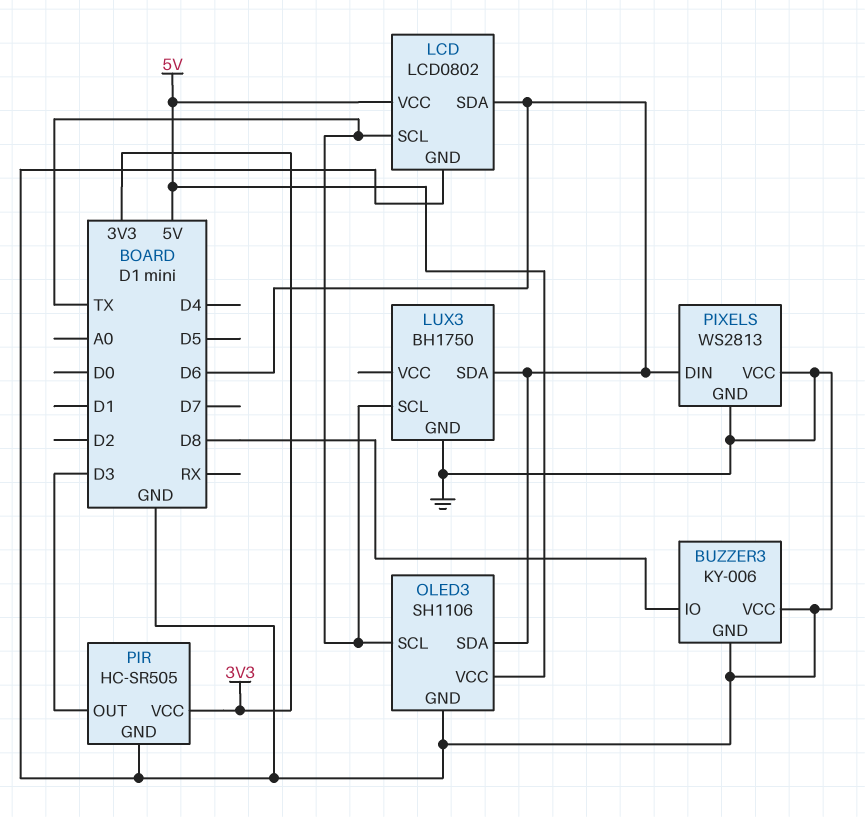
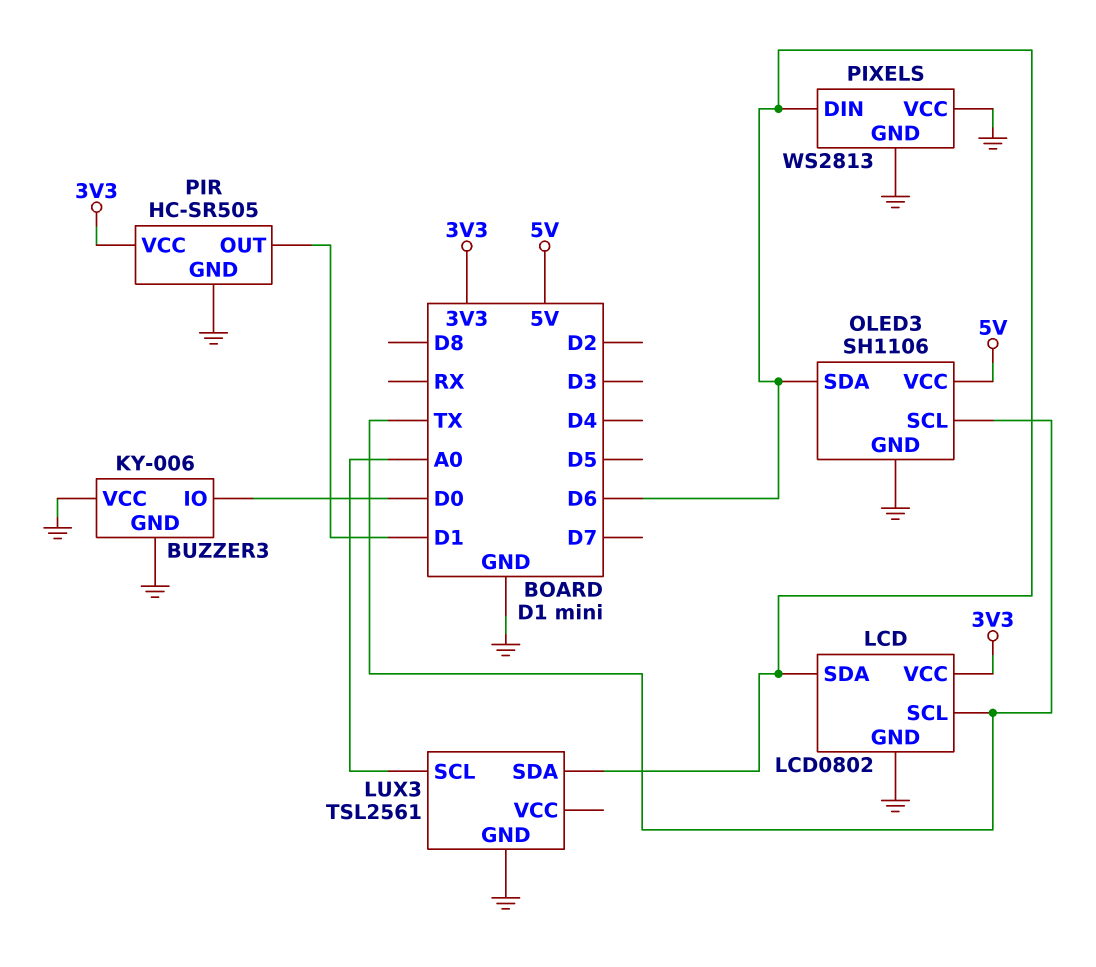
BUZZER3 pin IO: D8 -> D0
LCD pin VCC: 5V -> 3V3
LUX3: BH1750 -> TSL2561
LUX3 pin SCL: TX -> A0
PIR pin OUT: D3 -> D1

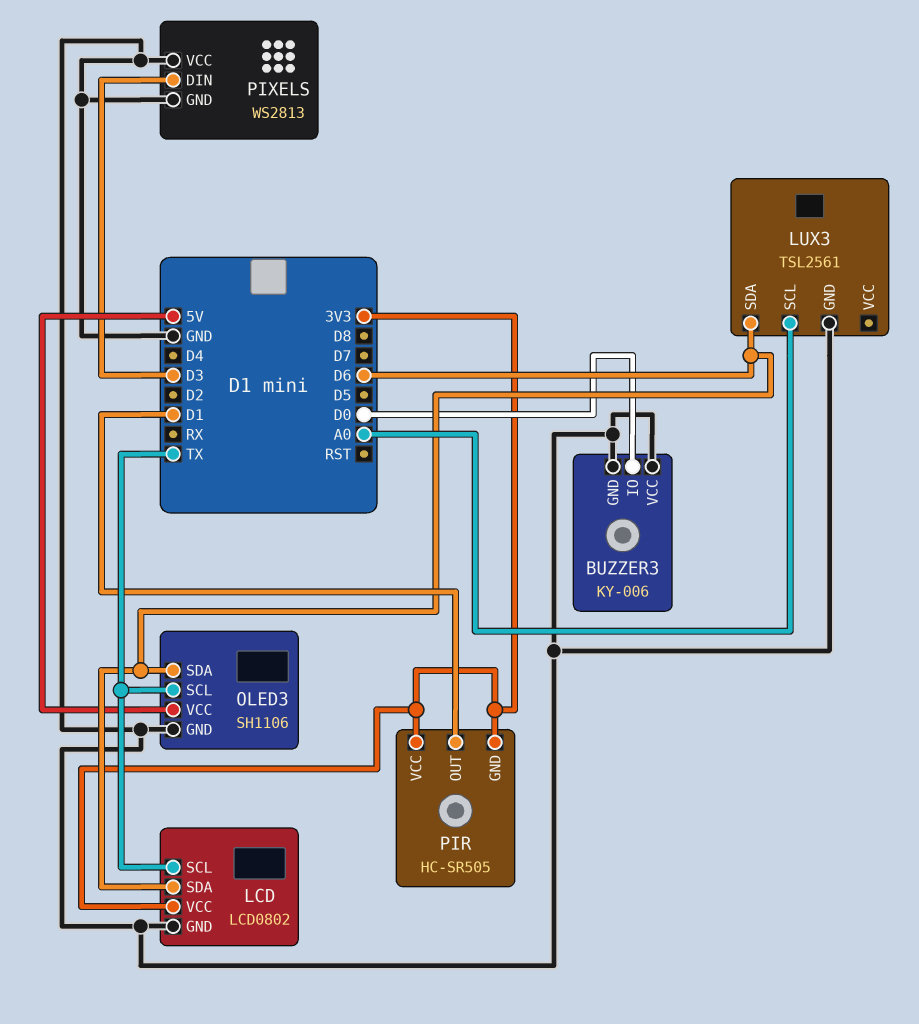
PIR pin GND: GND -> 3V3
PIXELS pin DIN: D6 -> D3

